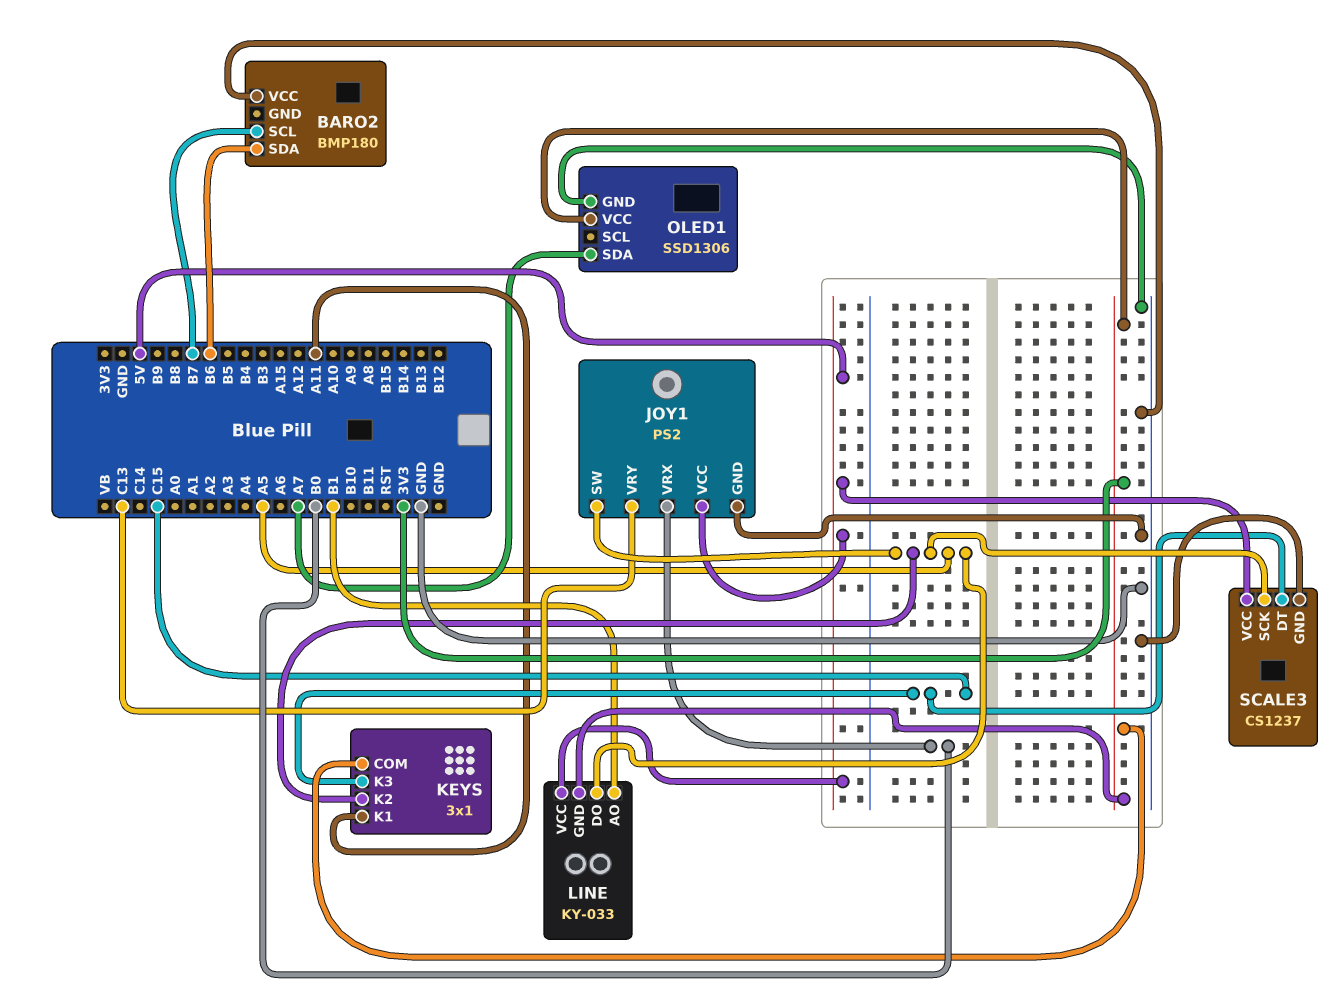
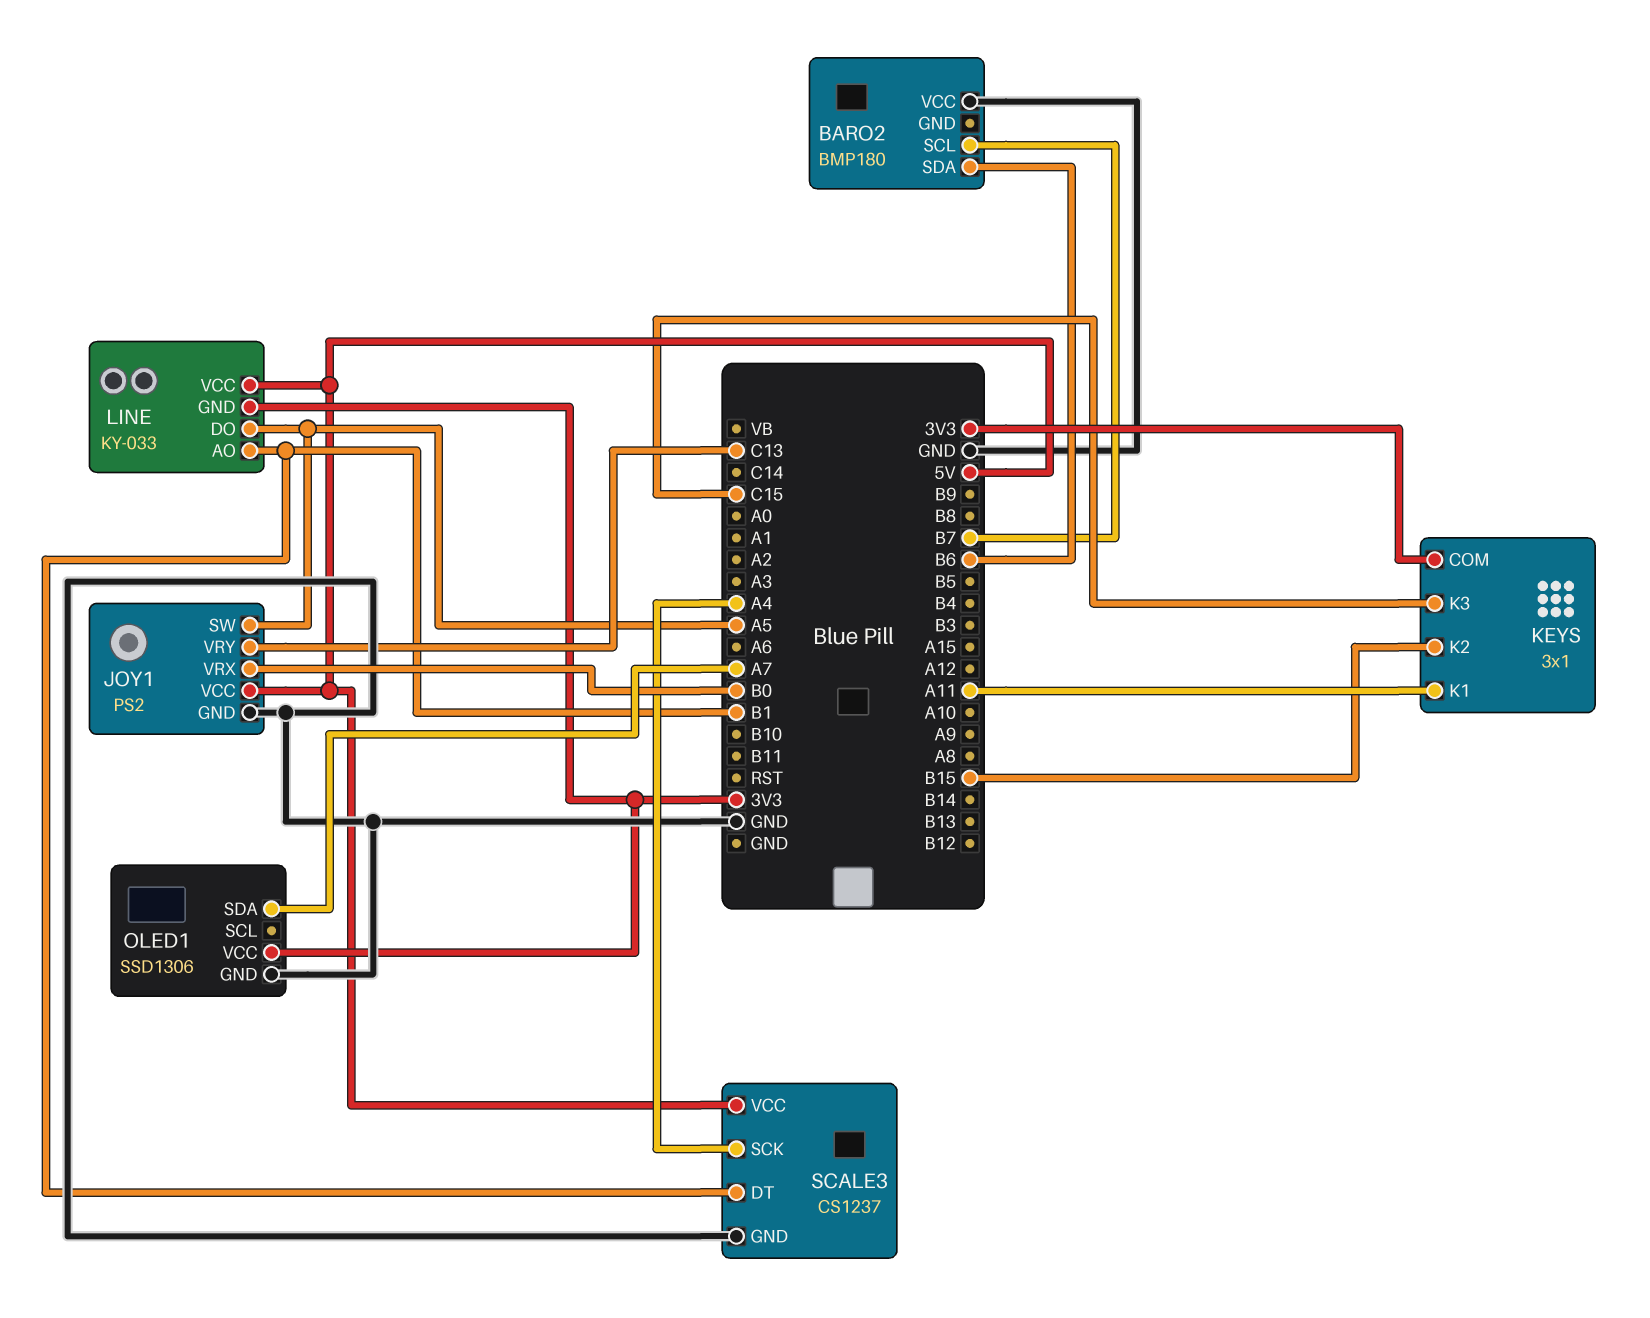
KEYS pin K2: A5 -> B15
SCALE3 pin DT: C15 -> B1
SCALE3 pin SCK: A5 -> A4

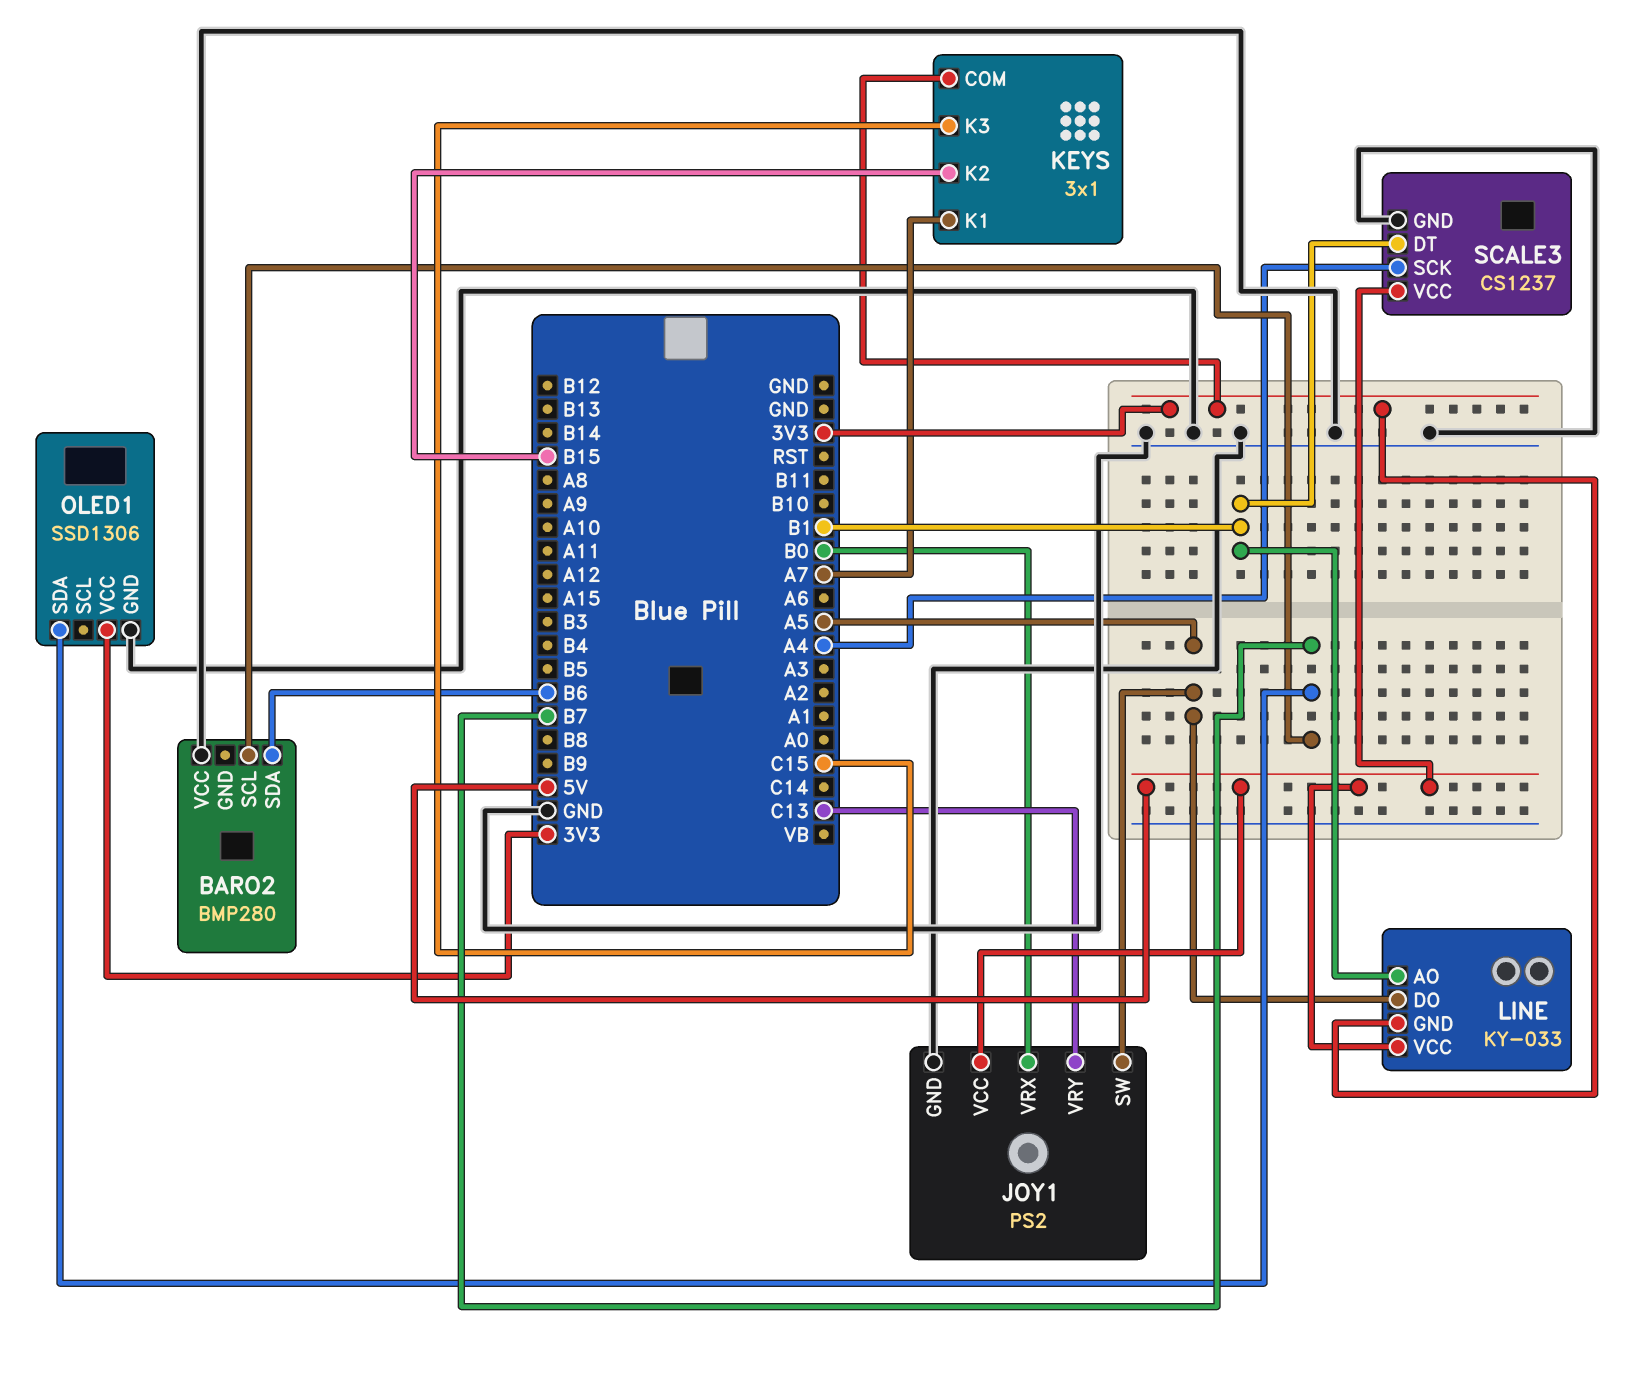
BARO2: BMP180 -> BMP280
KEYS pin K1: A11 -> A7
OLED1 pin SDA: A7 -> B7

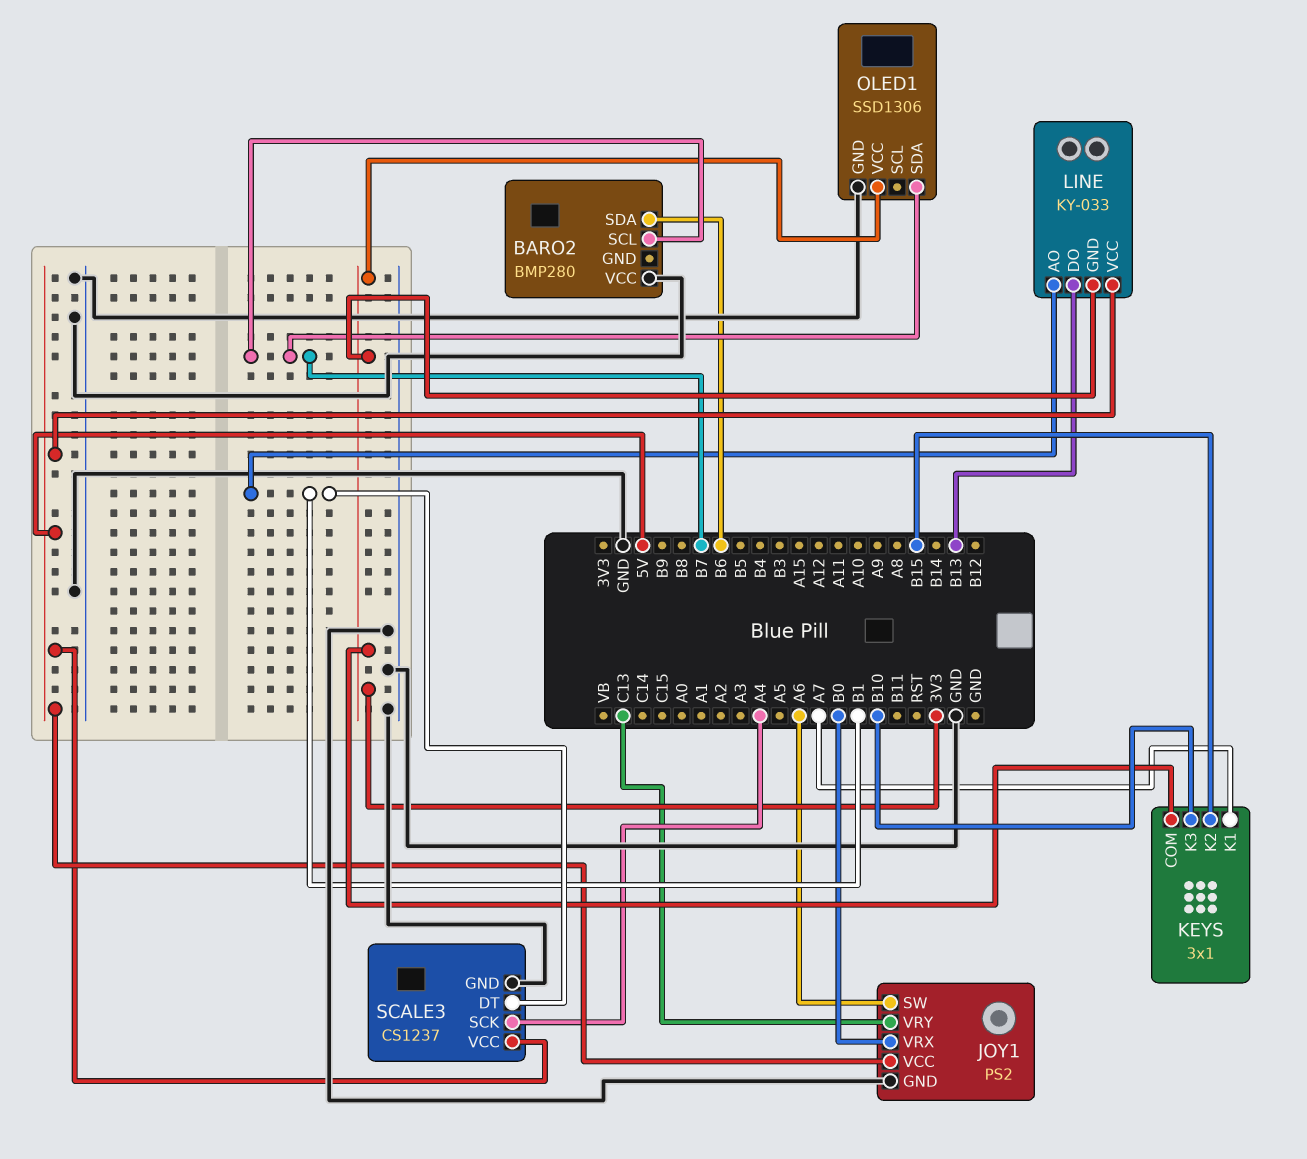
JOY1 pin SW: A5 -> A6
KEYS pin K3: C15 -> B10
LINE pin DO: A5 -> B13

